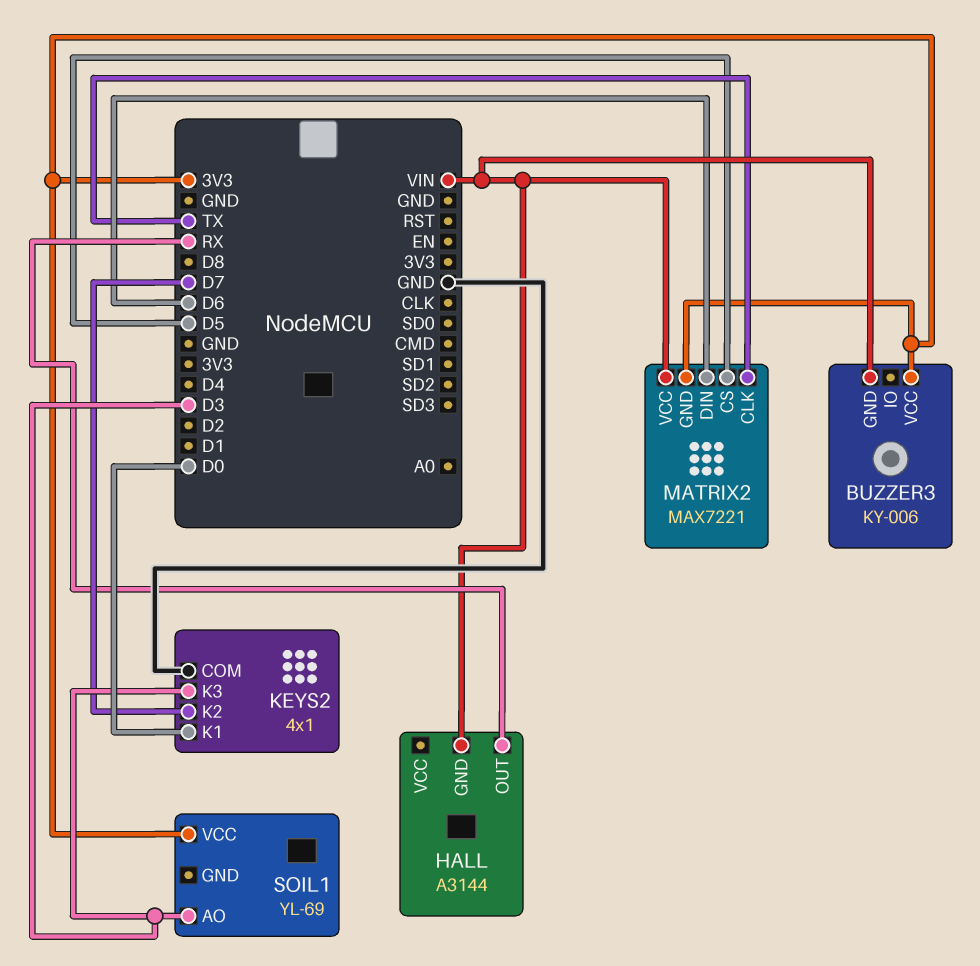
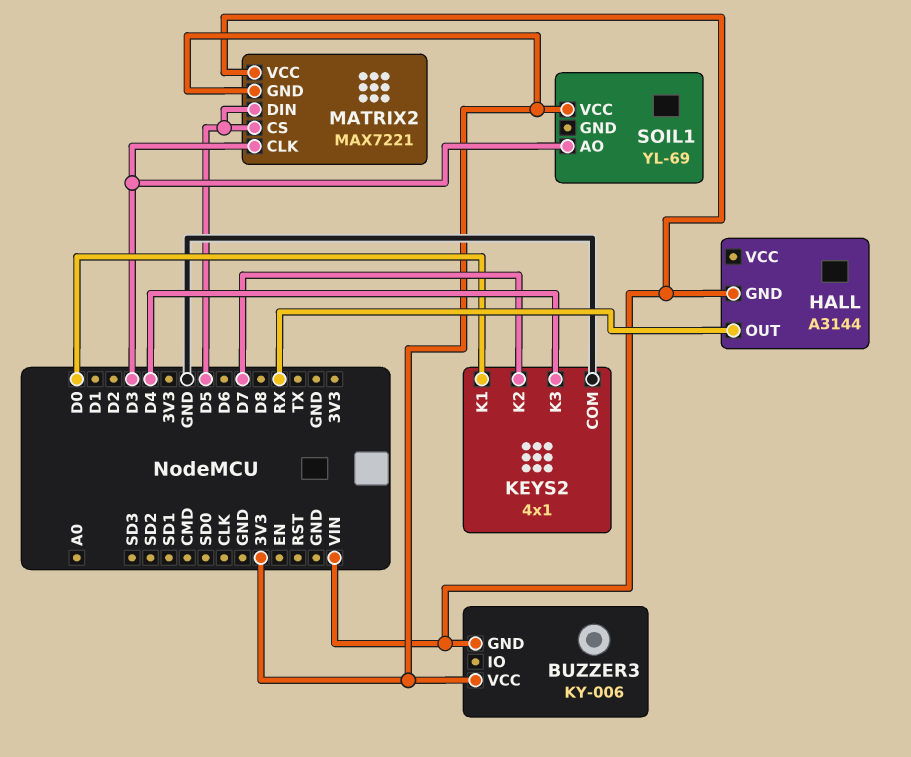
KEYS2 pin K3: D3 -> D4
MATRIX2 pin CLK: TX -> D3
MATRIX2 pin DIN: D6 -> D5

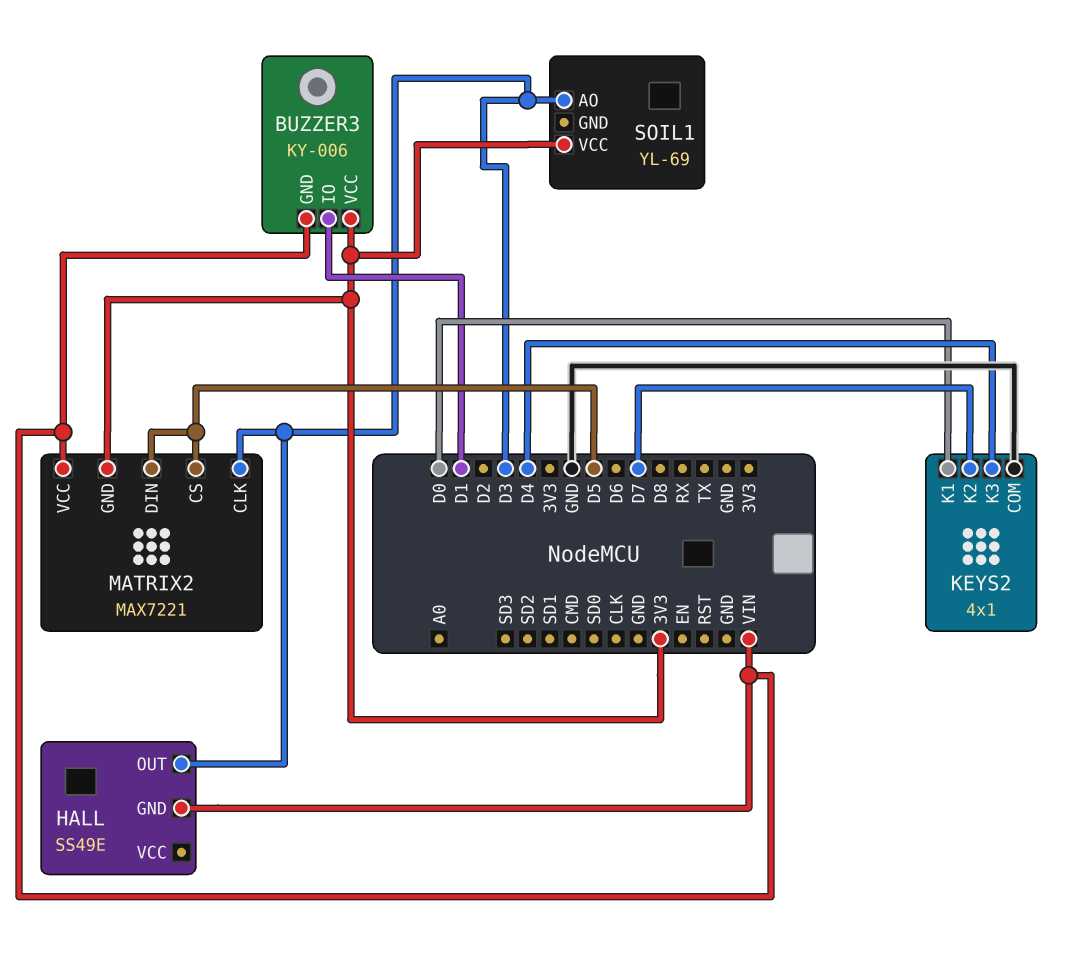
BUZZER3 pin IO: none -> D1
HALL: A3144 -> SS49E
HALL pin OUT: RX -> D3

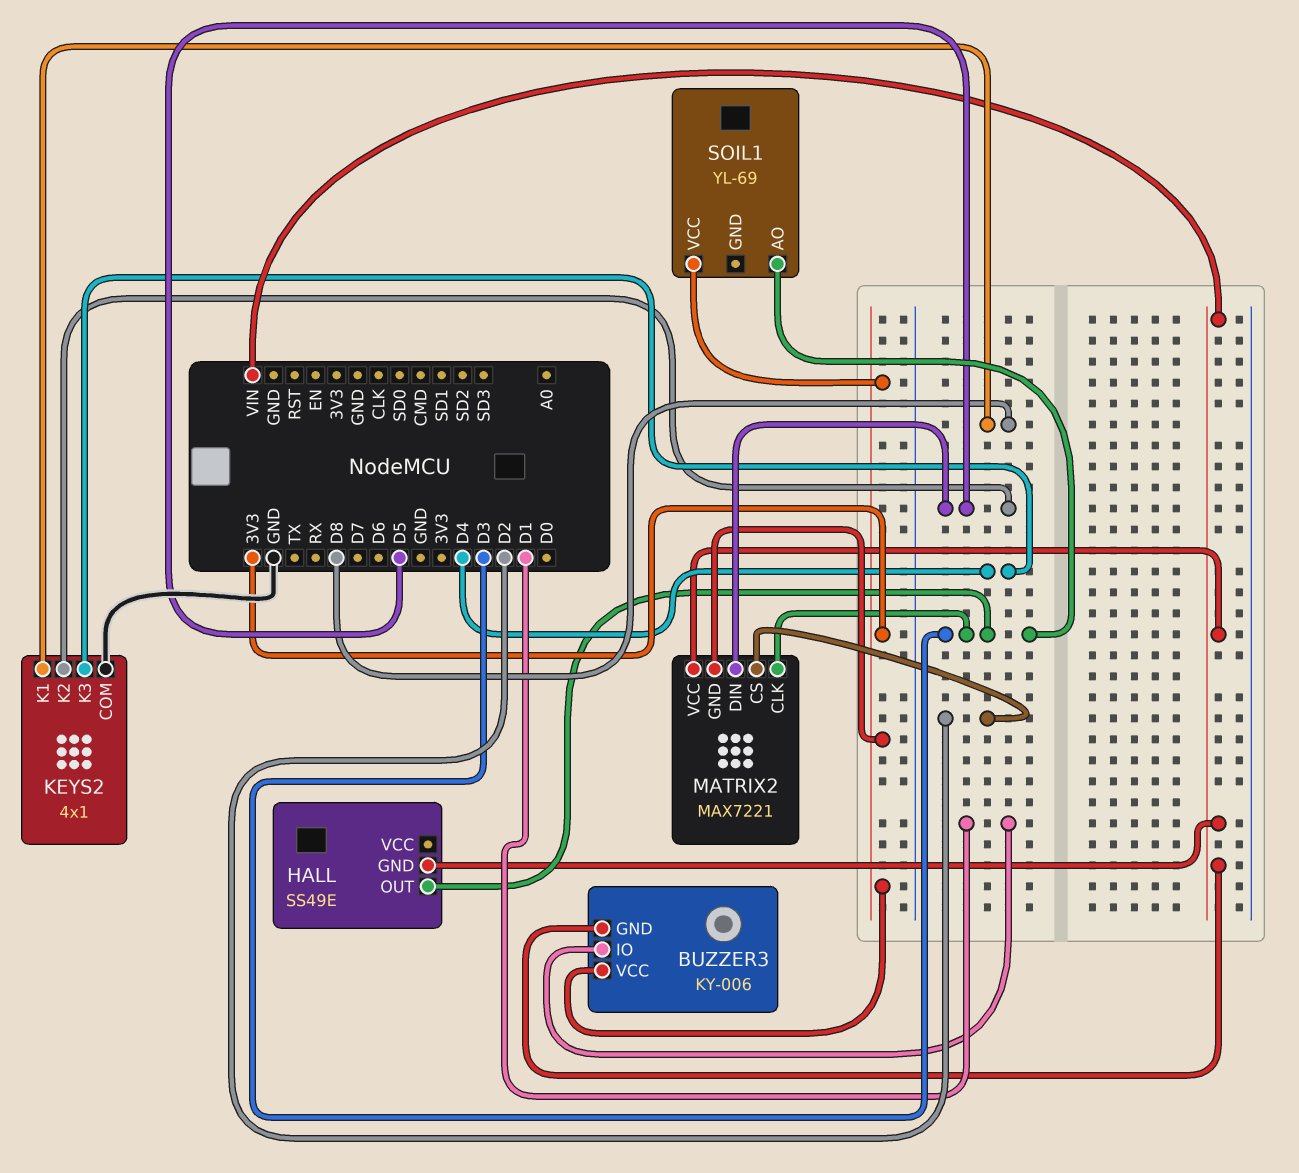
KEYS2 pin K1: D0 -> D8
KEYS2 pin K2: D7 -> D5
MATRIX2 pin CS: D5 -> D2

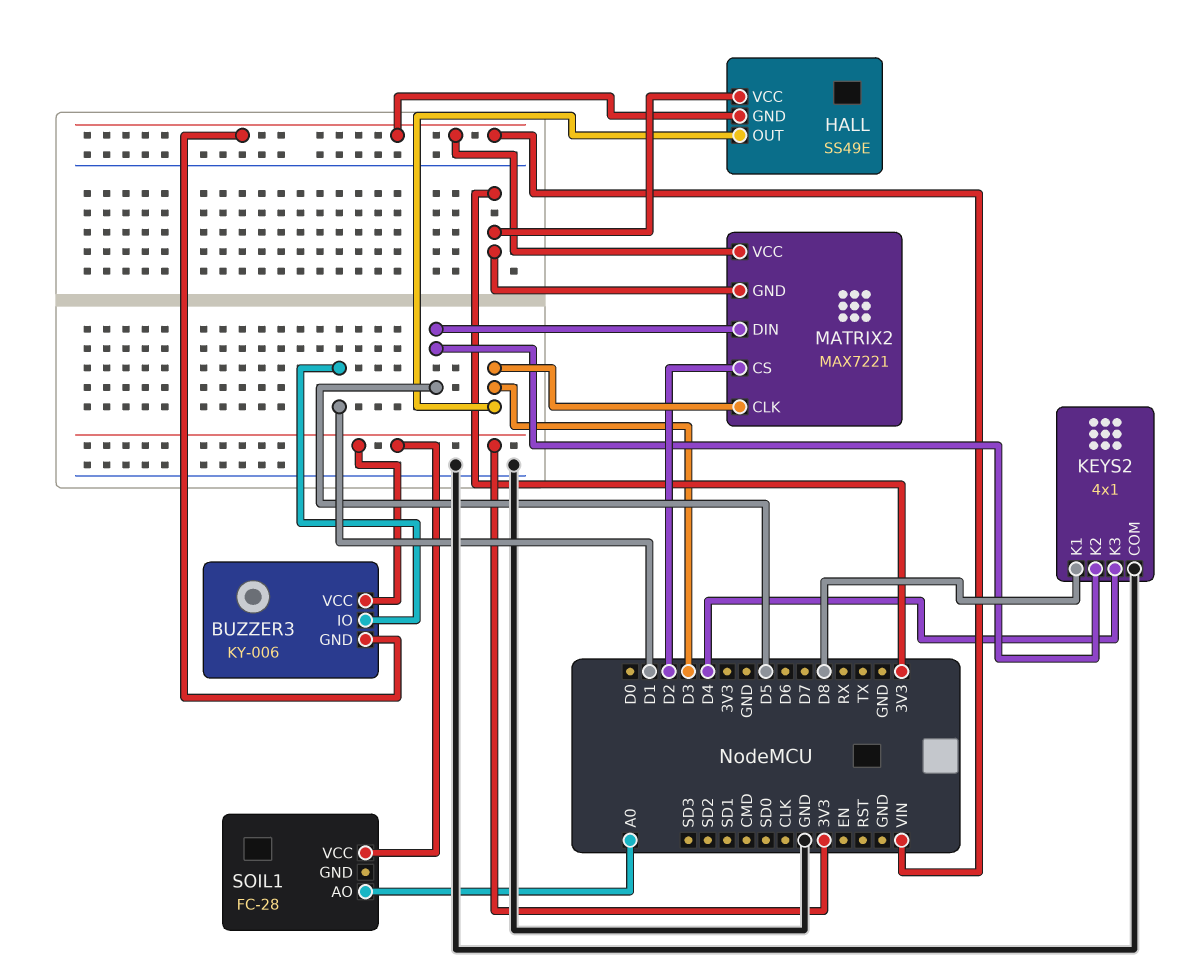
HALL pin VCC: none -> 3V3
SOIL1: YL-69 -> FC-28
SOIL1 pin AO: D3 -> A0

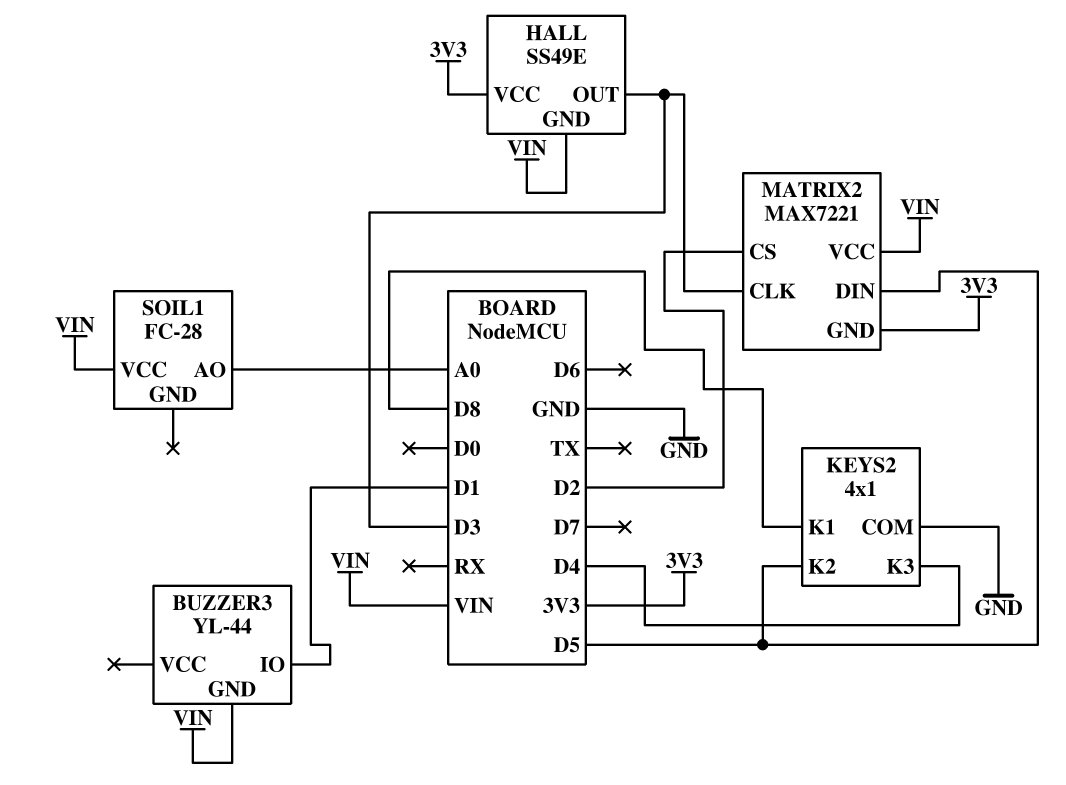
BUZZER3: KY-006 -> YL-44
BUZZER3 pin VCC: 3V3 -> none
SOIL1 pin VCC: 3V3 -> VIN

